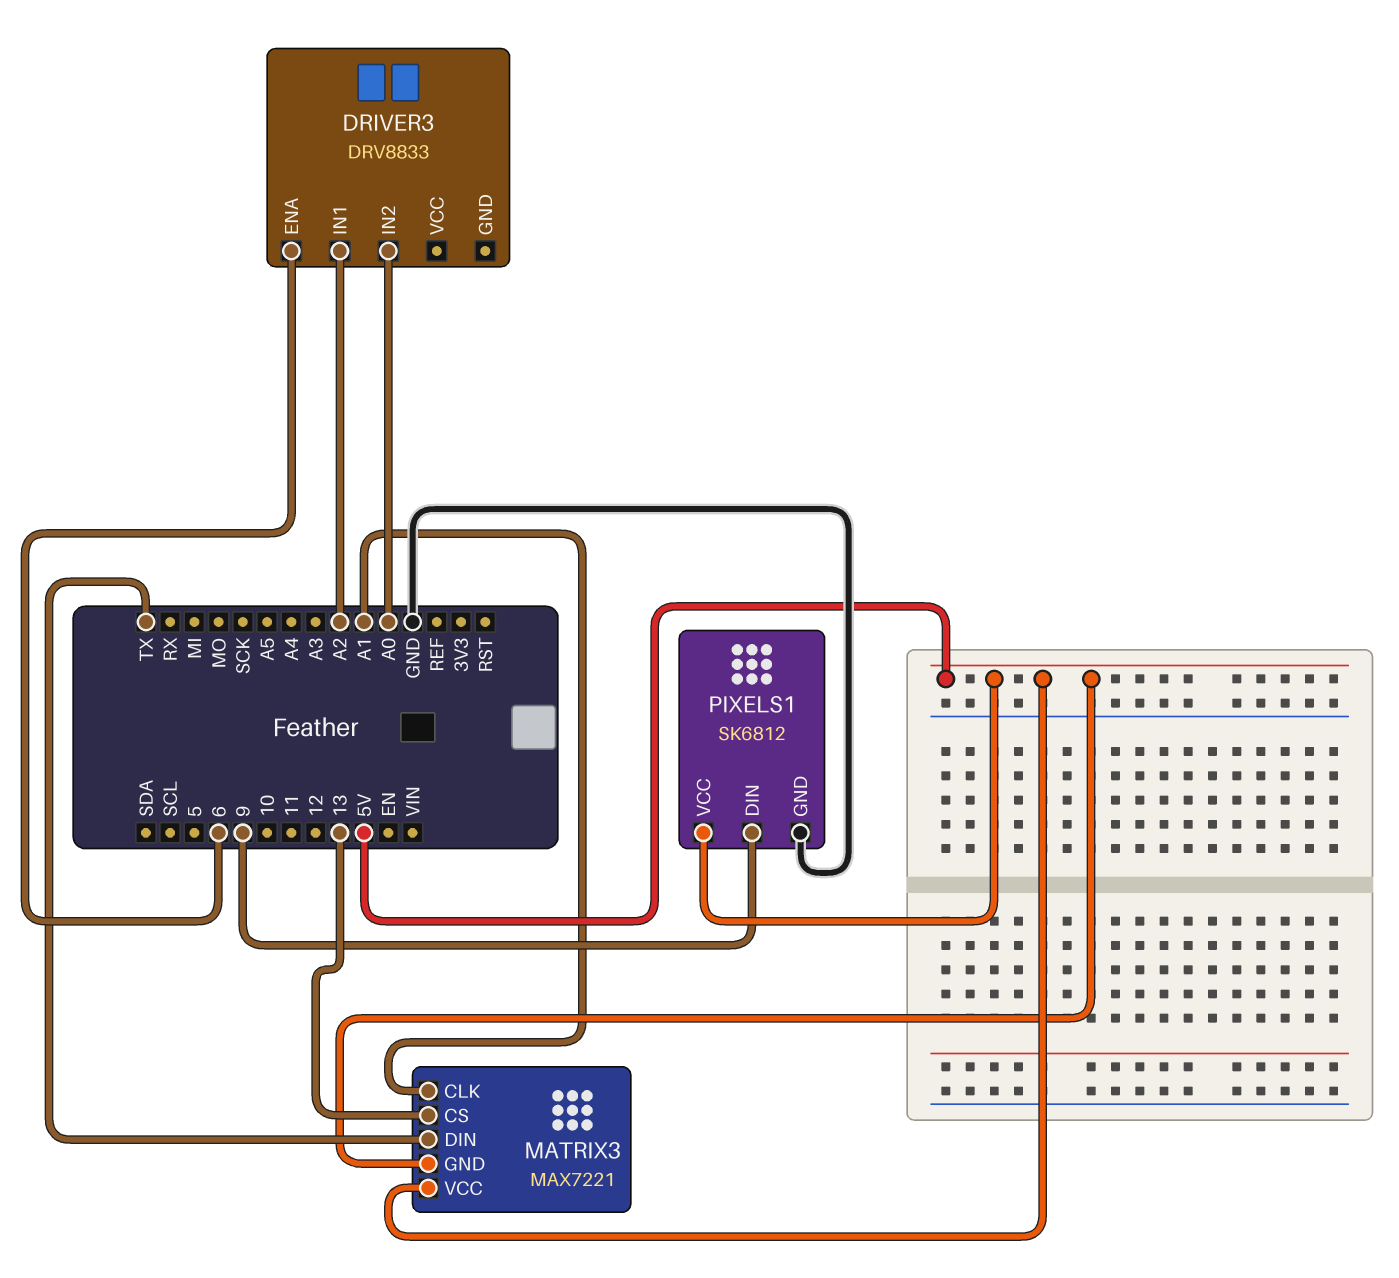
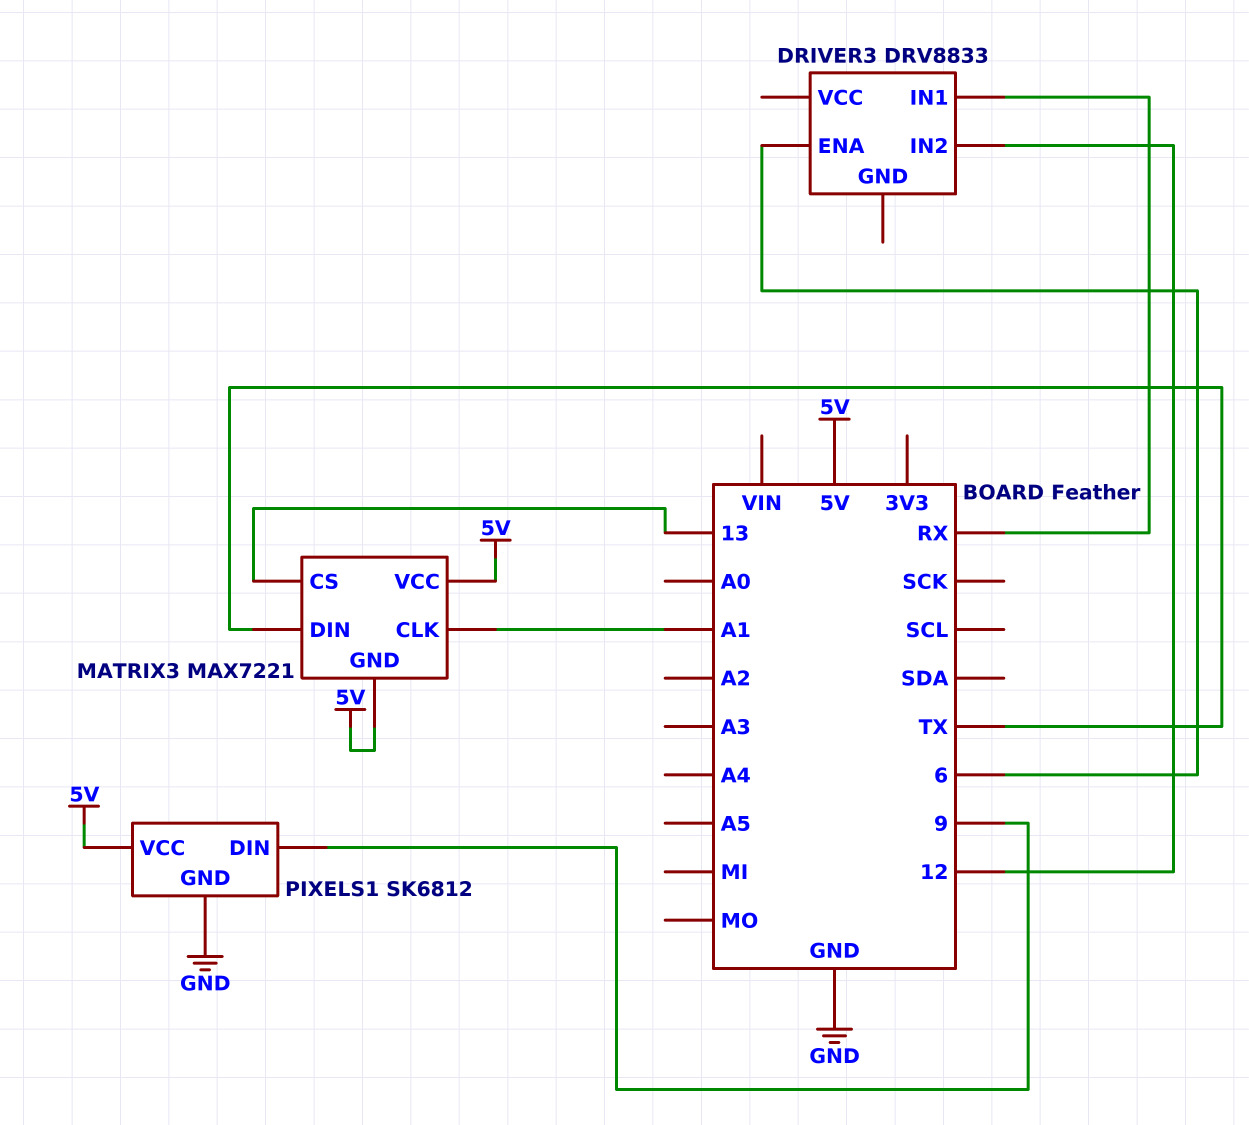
DRIVER3 pin IN1: A2 -> RX
DRIVER3 pin IN2: A0 -> 12

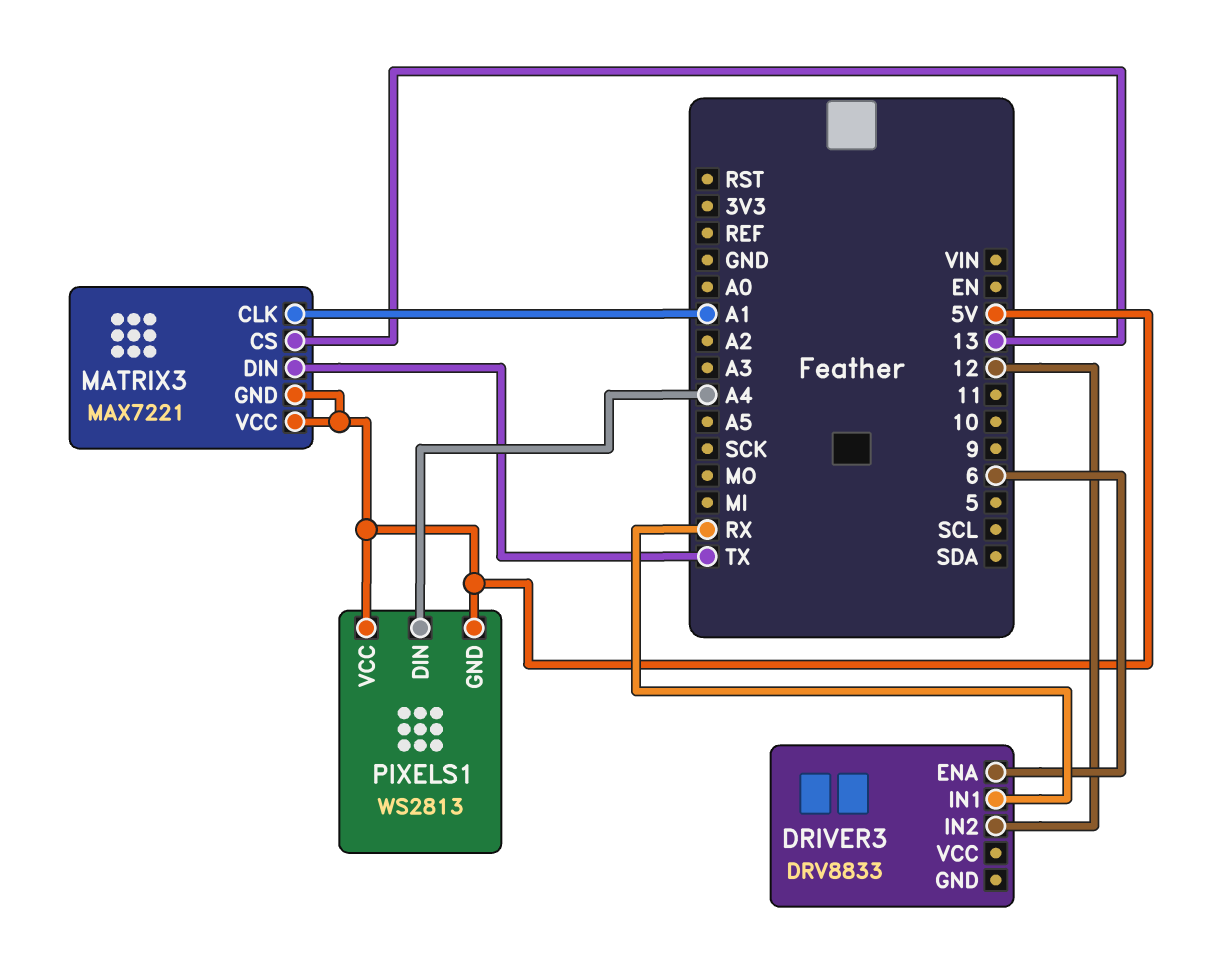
PIXELS1: SK6812 -> WS2813
PIXELS1 pin DIN: 9 -> A4
PIXELS1 pin GND: GND -> 5V

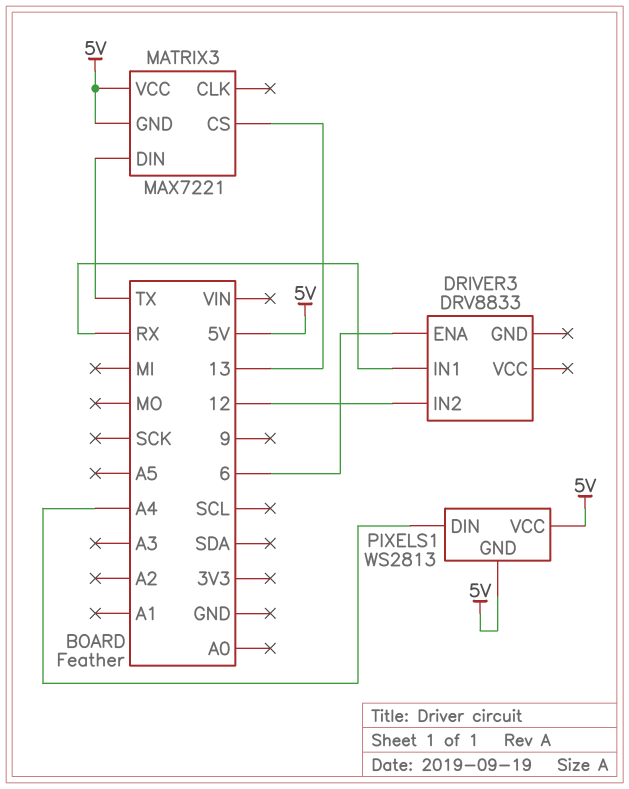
MATRIX3 pin CLK: A1 -> none

